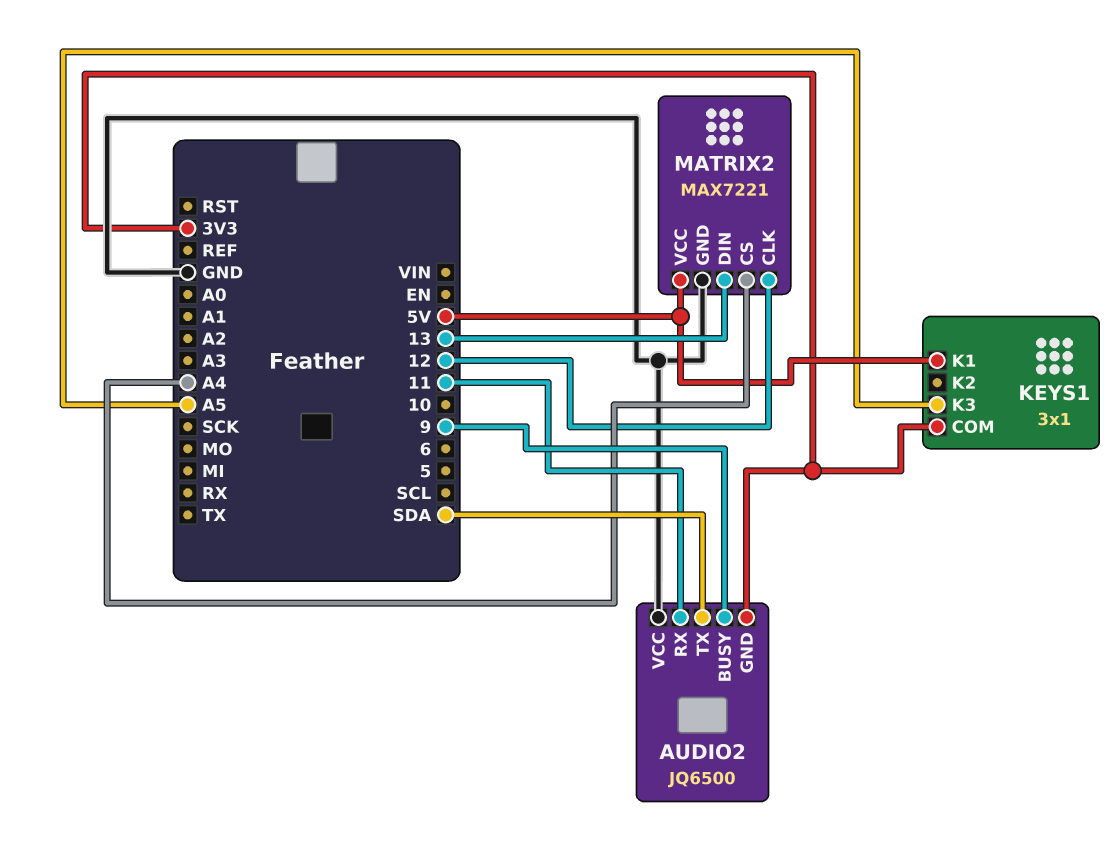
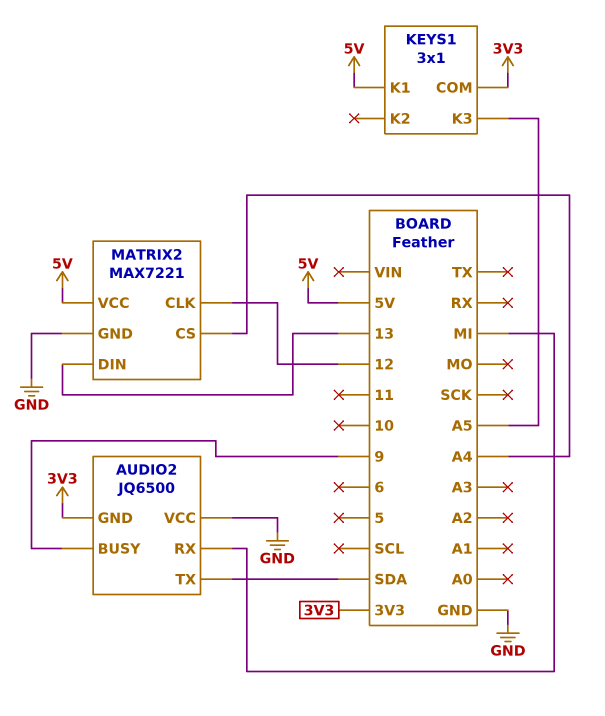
AUDIO2 pin RX: 11 -> MI

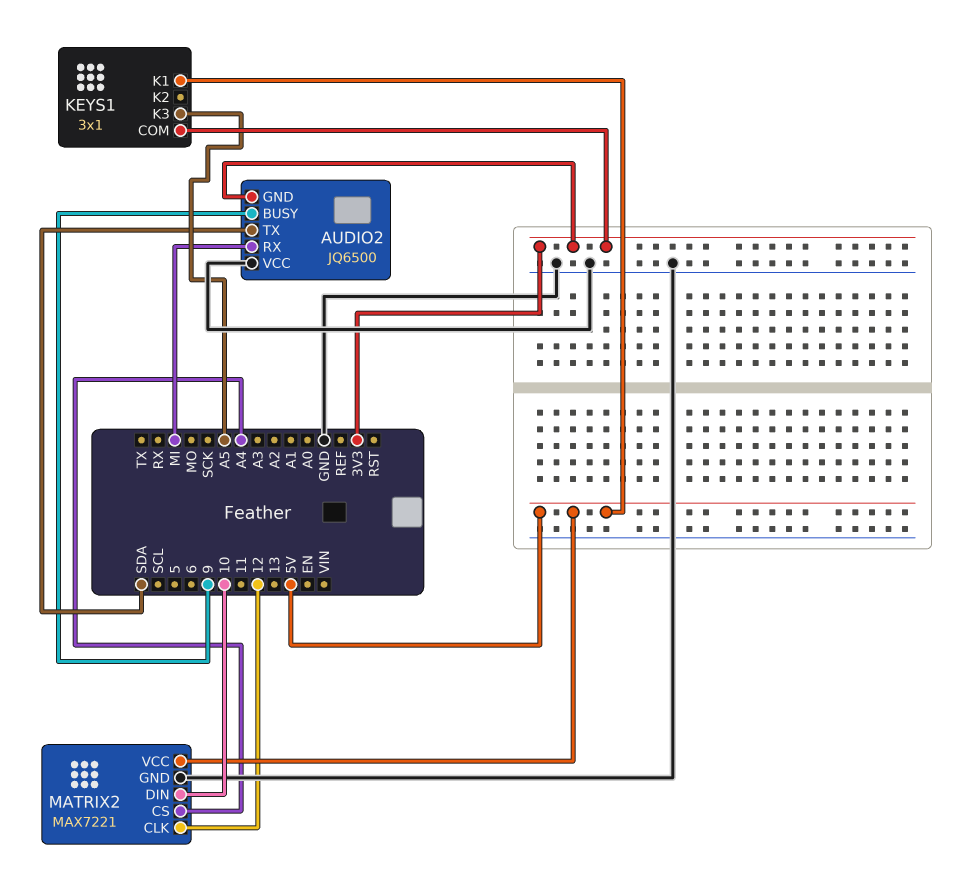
MATRIX2 pin DIN: 13 -> 10

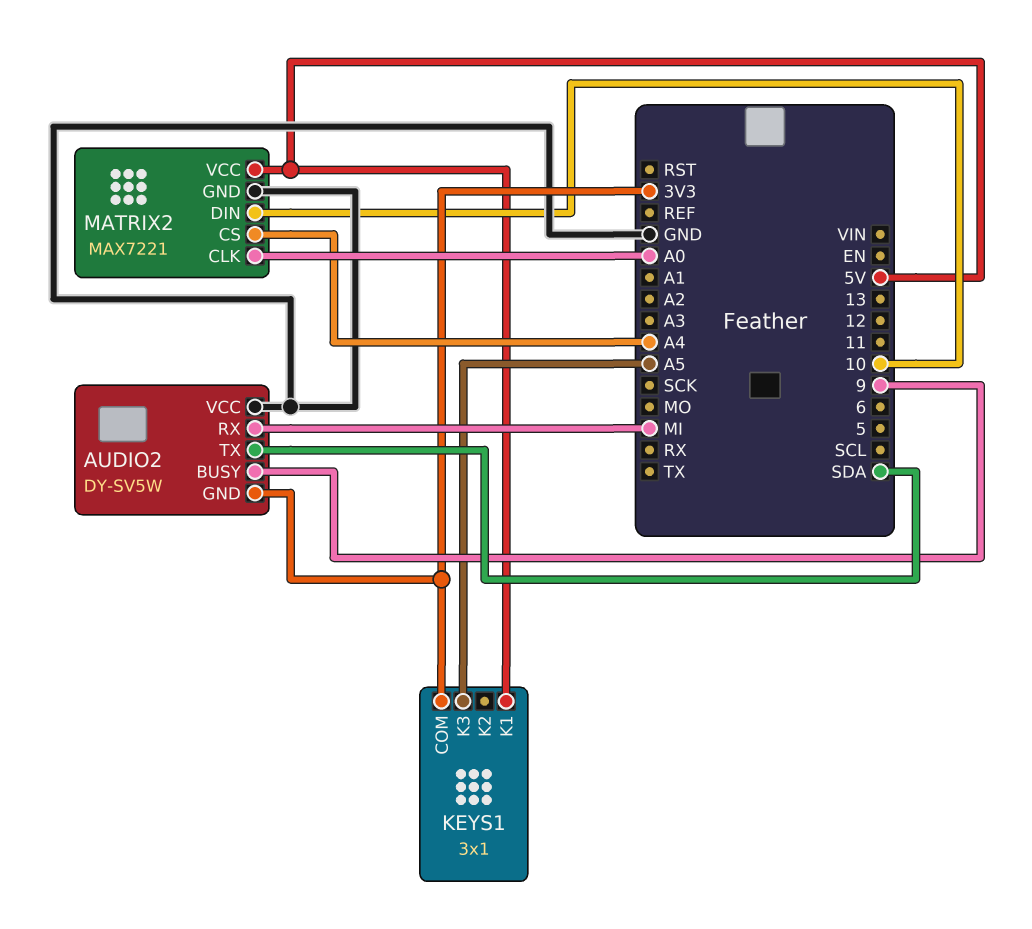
AUDIO2: JQ6500 -> DY-SV5W
MATRIX2 pin CLK: 12 -> A0

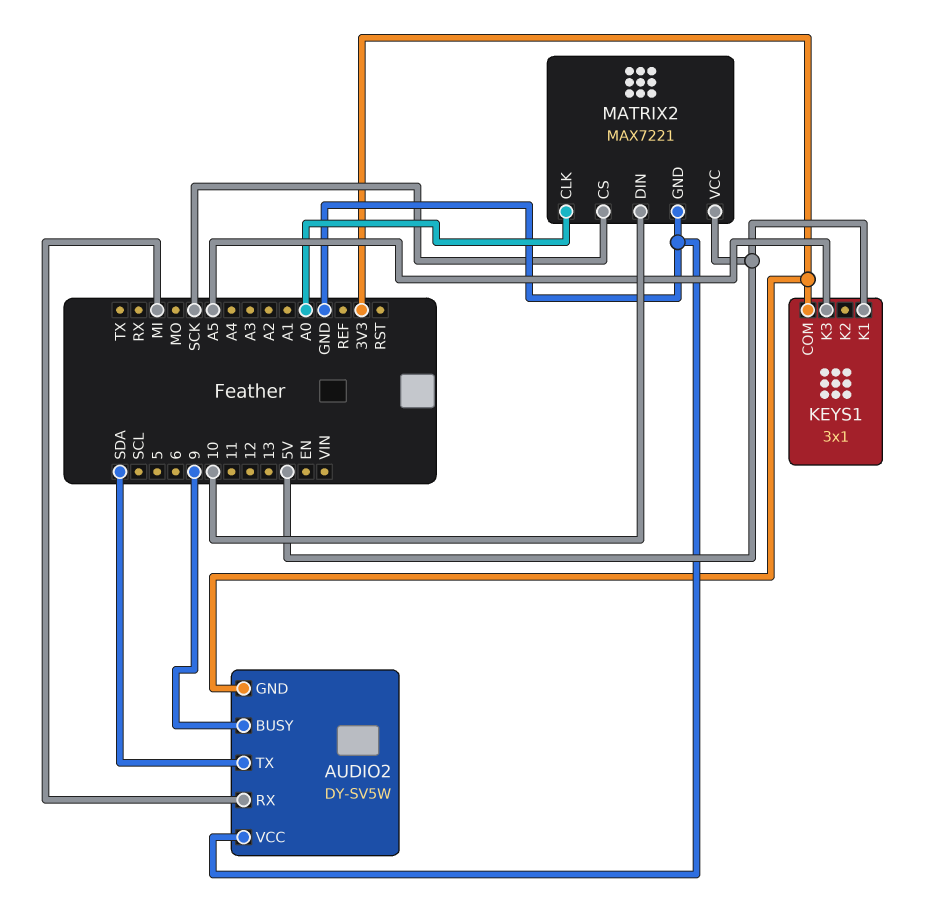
MATRIX2 pin CS: A4 -> SCK

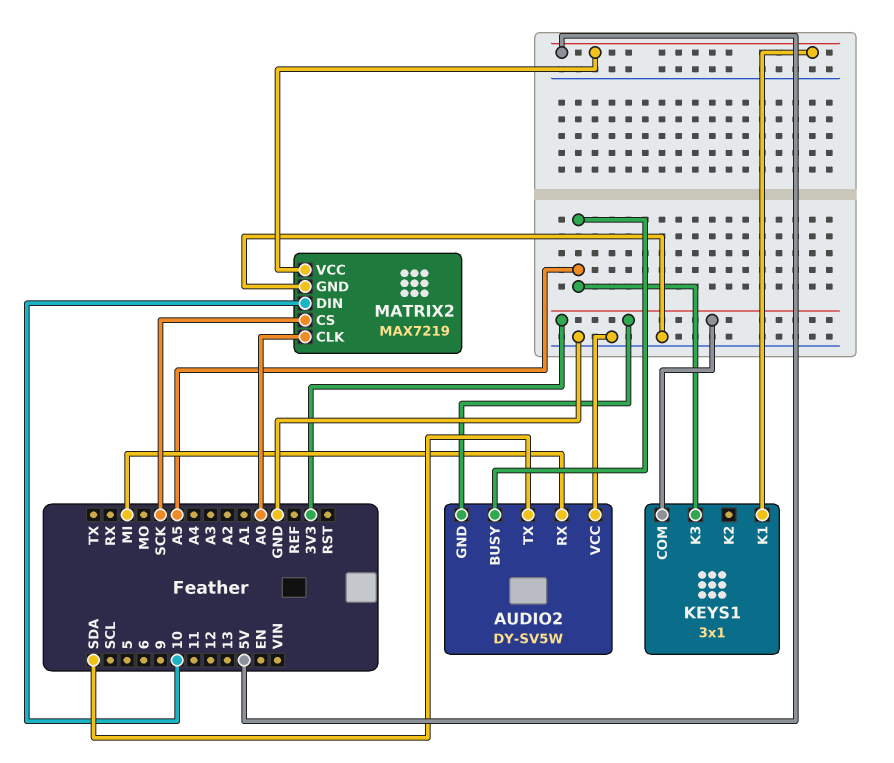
AUDIO2 pin BUSY: 9 -> A5
MATRIX2: MAX7221 -> MAX7219

